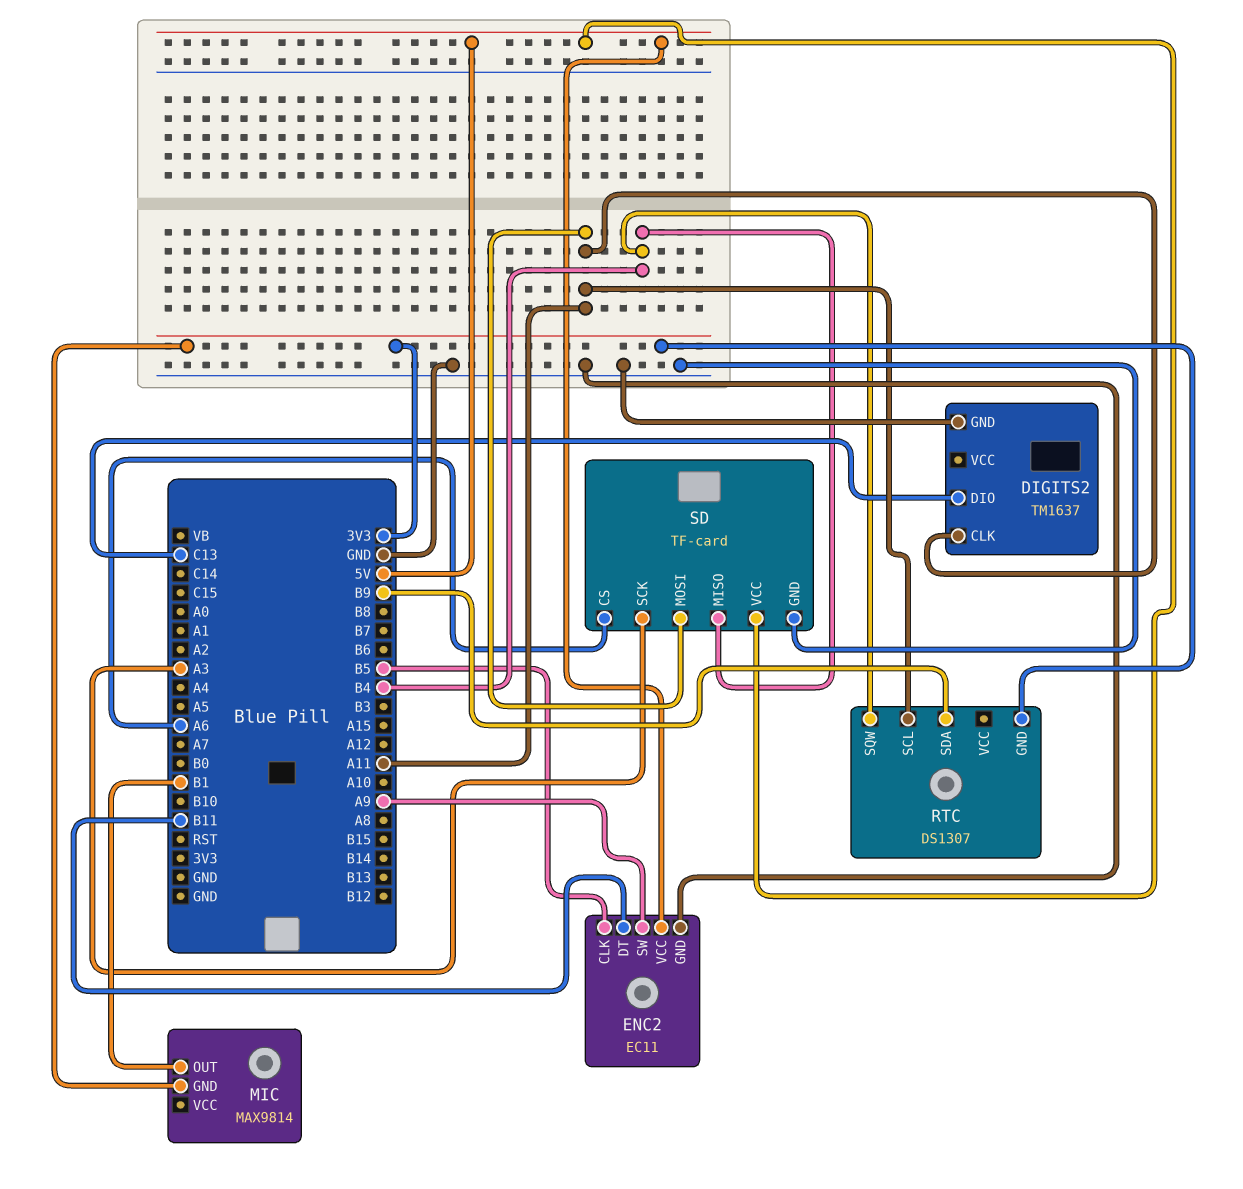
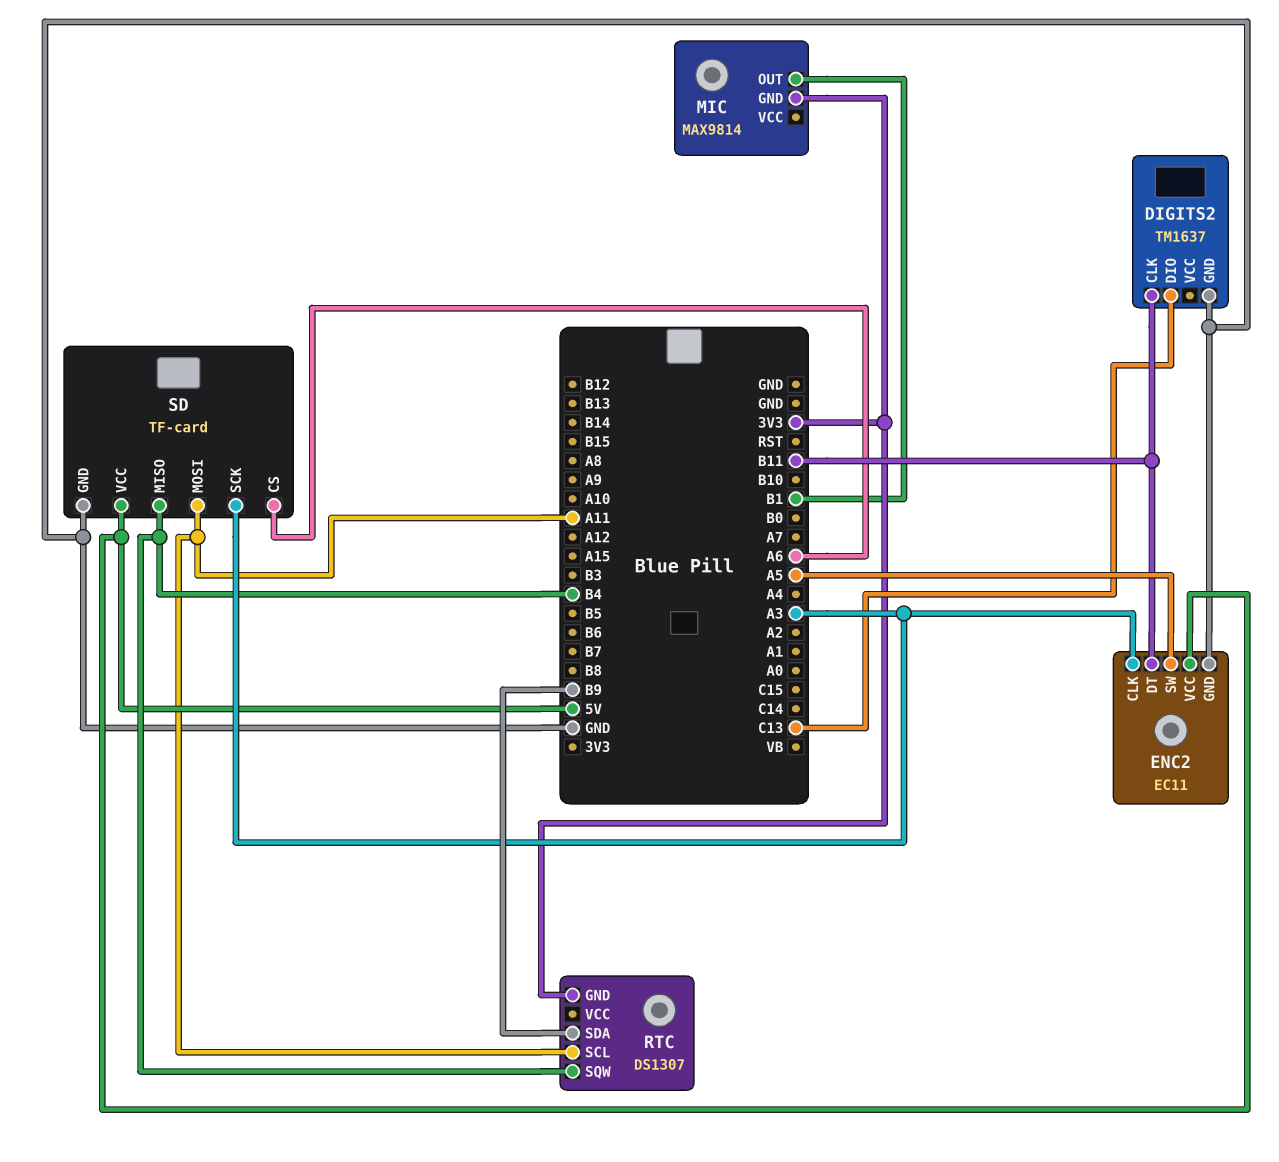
DIGITS2 pin CLK: A11 -> B11
ENC2 pin CLK: B5 -> A3
ENC2 pin SW: A9 -> A5

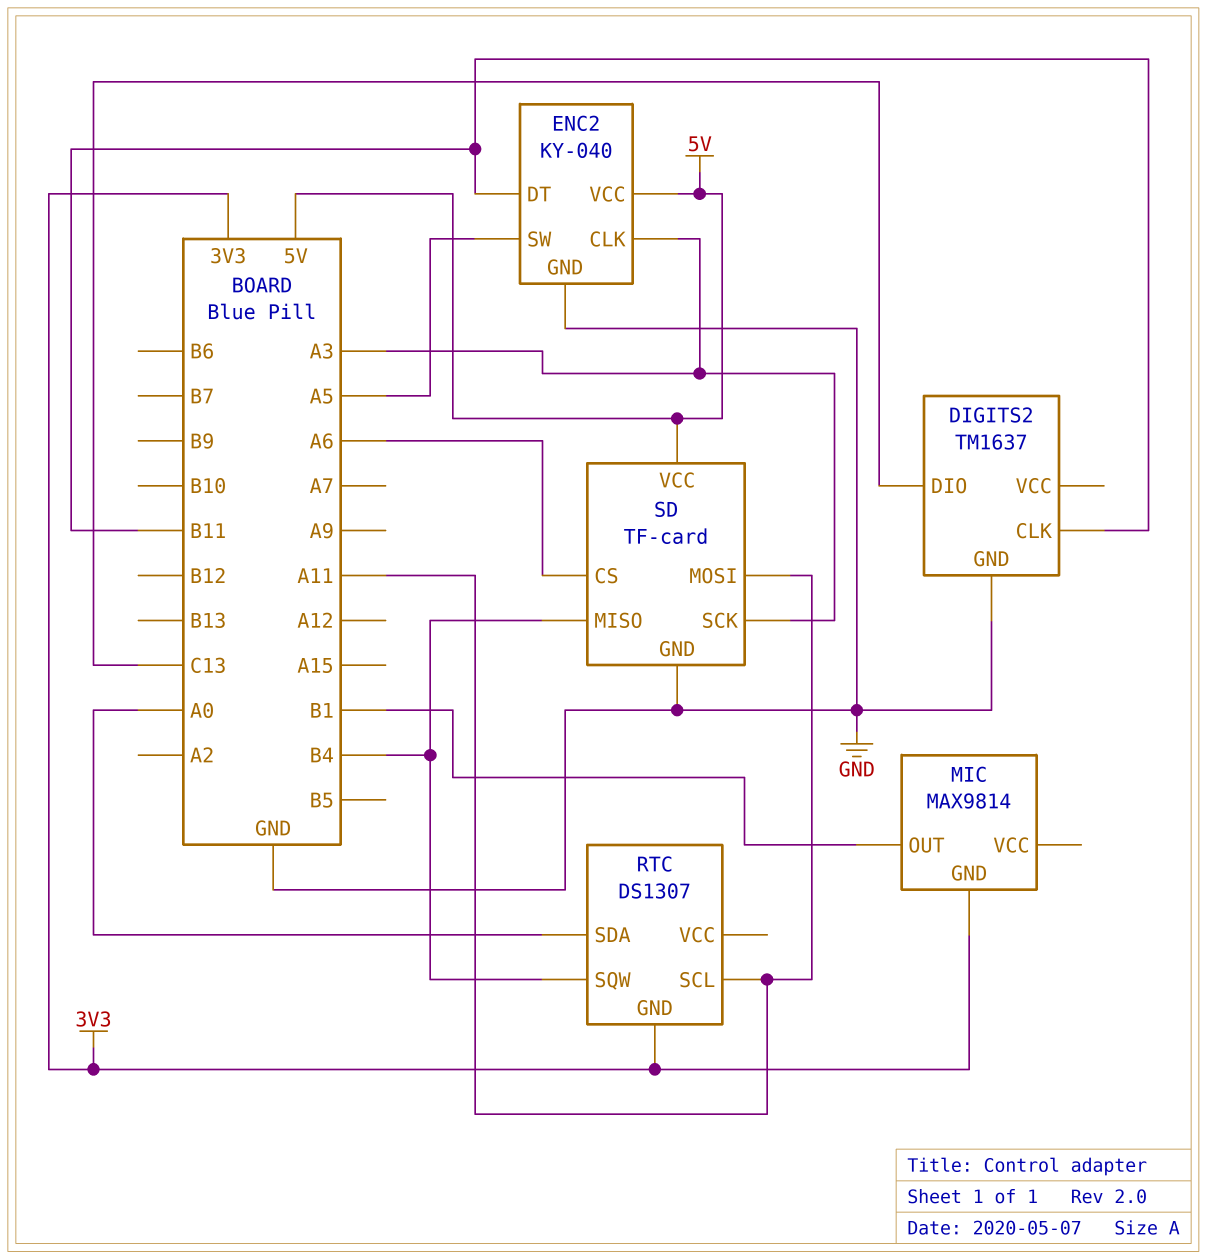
ENC2: EC11 -> KY-040
RTC pin SDA: B9 -> A0

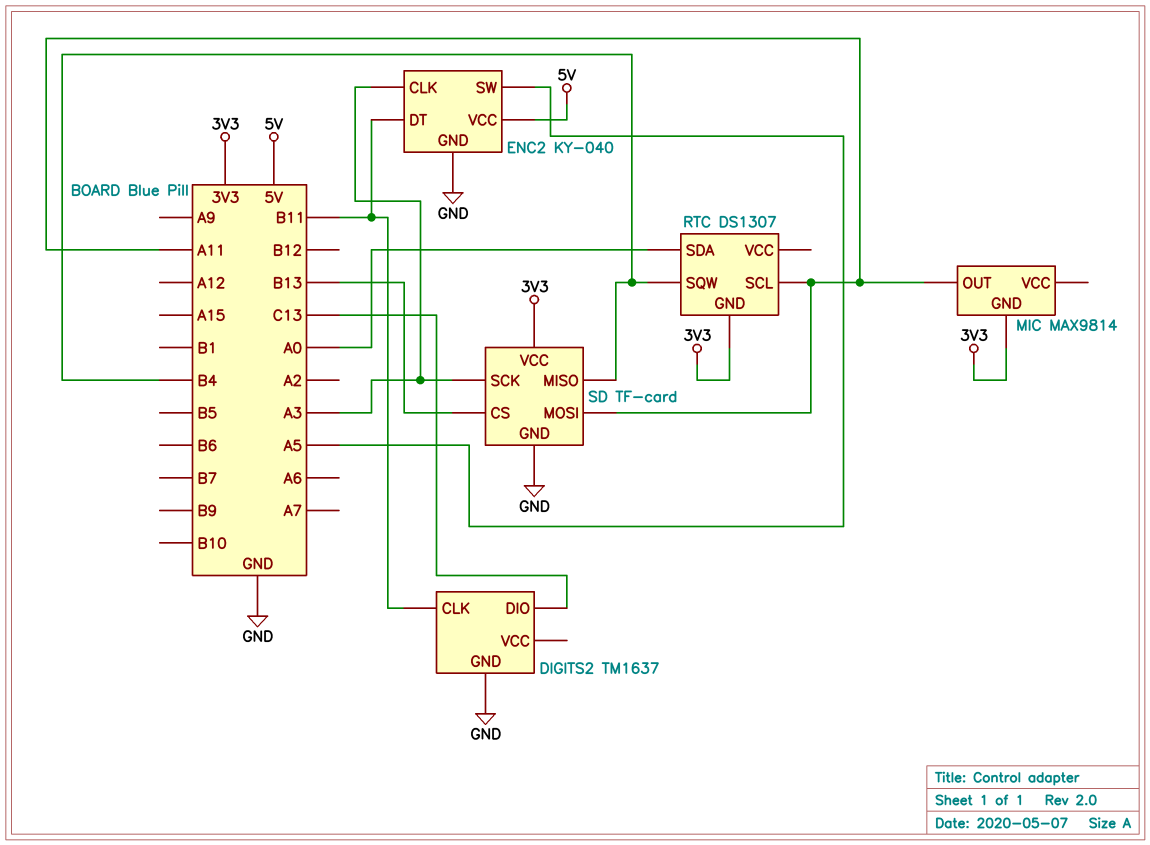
MIC pin OUT: B1 -> A11
SD pin CS: A6 -> B13
SD pin VCC: 5V -> 3V3

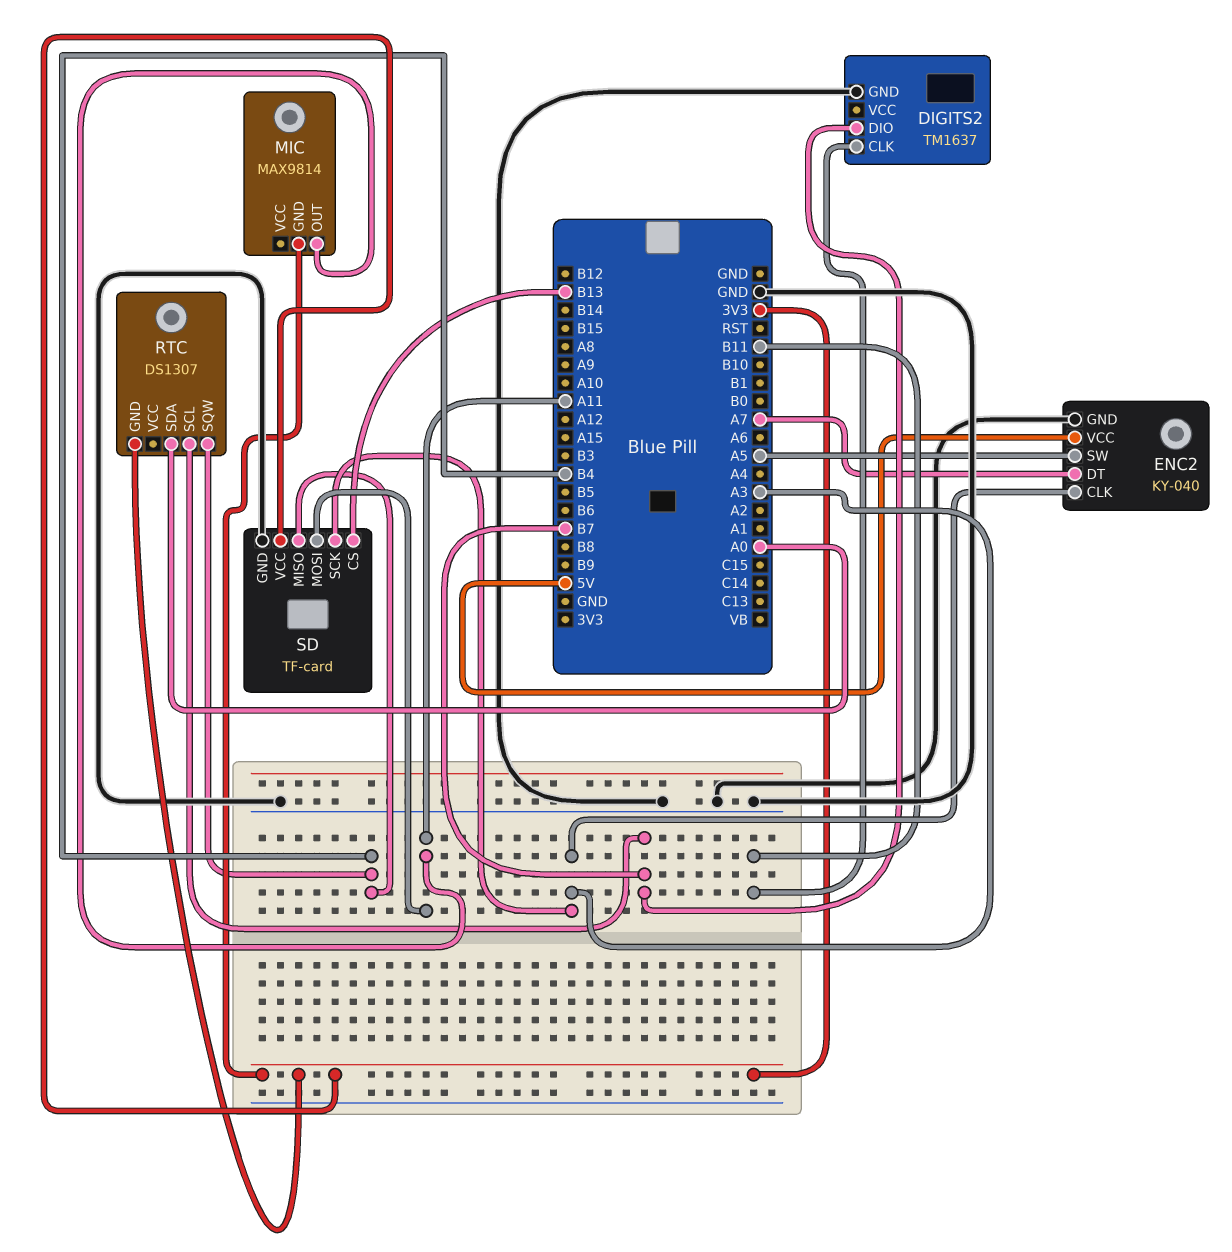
DIGITS2 pin DIO: C13 -> B7
ENC2 pin DT: B11 -> A7
RTC pin SCL: A11 -> B7

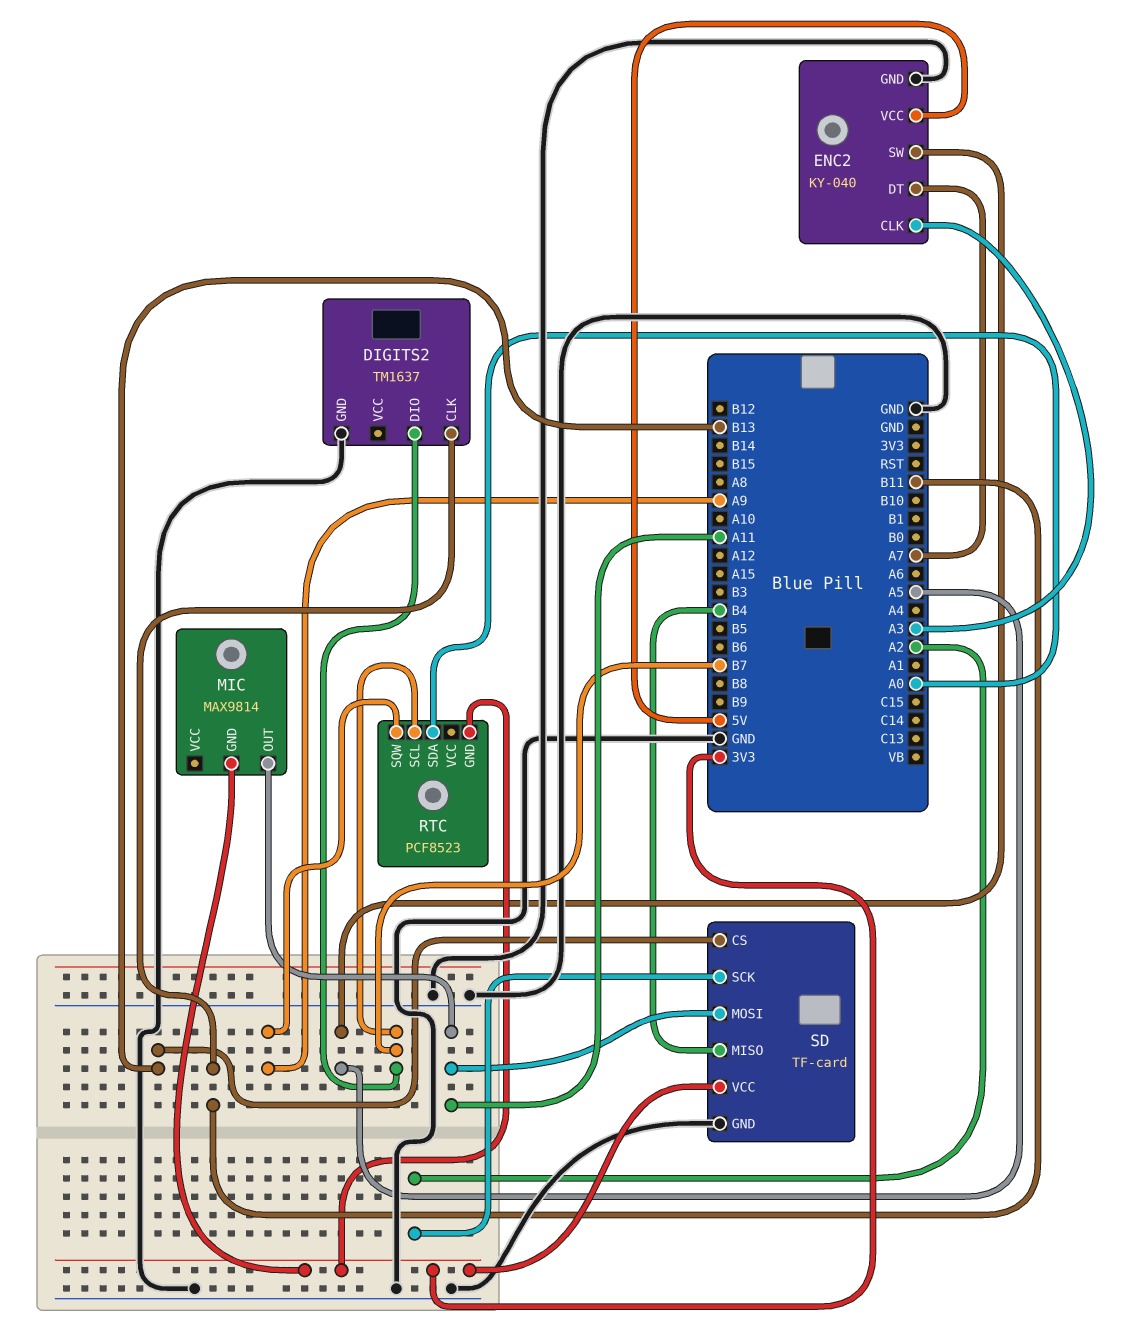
RTC: DS1307 -> PCF8523
RTC pin SQW: B4 -> A9
SD pin SCK: A3 -> A2

